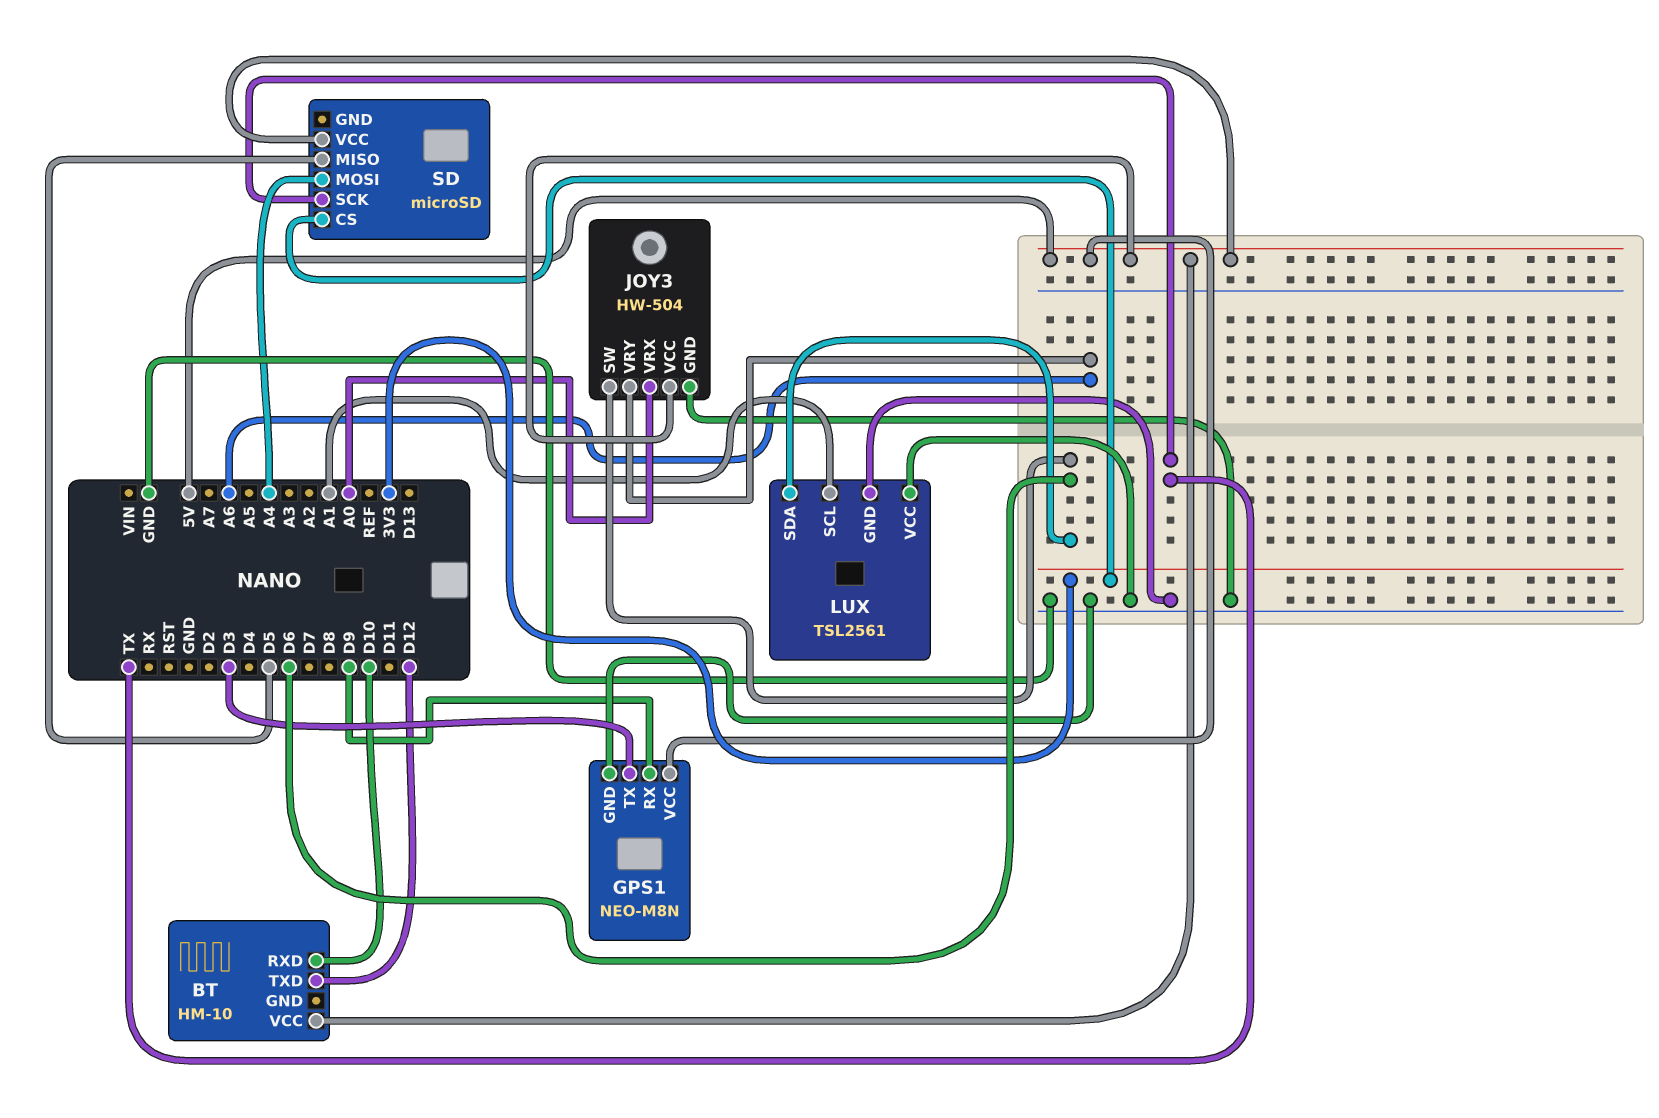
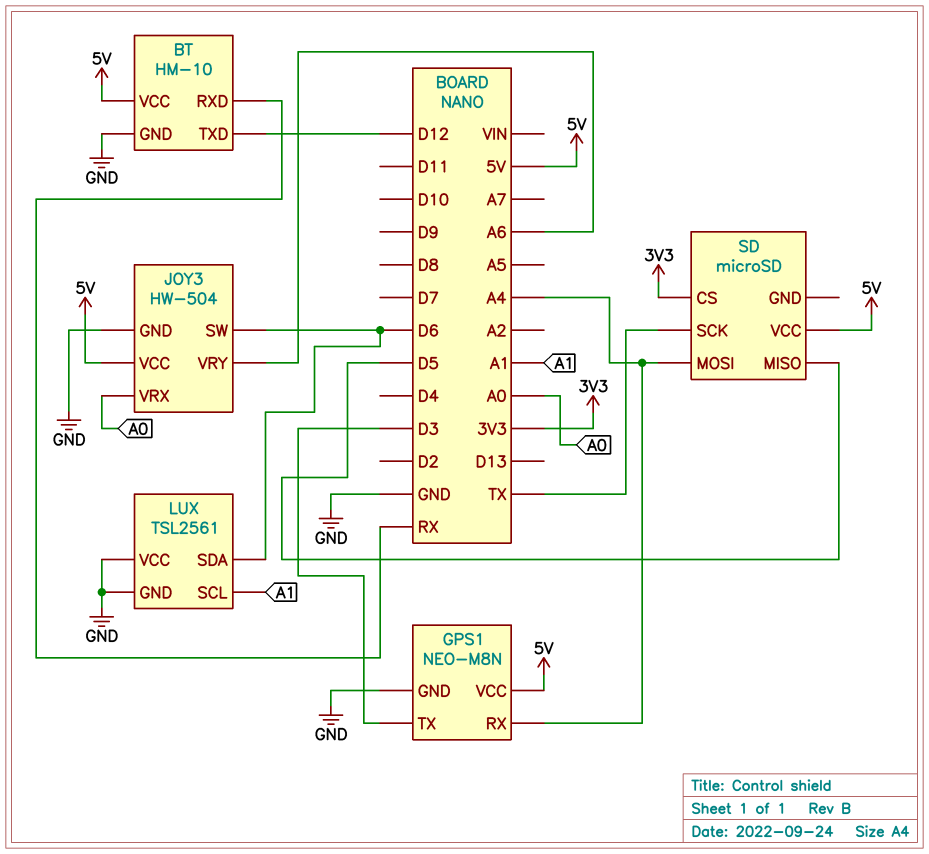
BT pin GND: none -> GND
BT pin RXD: D10 -> RX
GPS1 pin RX: D9 -> A4

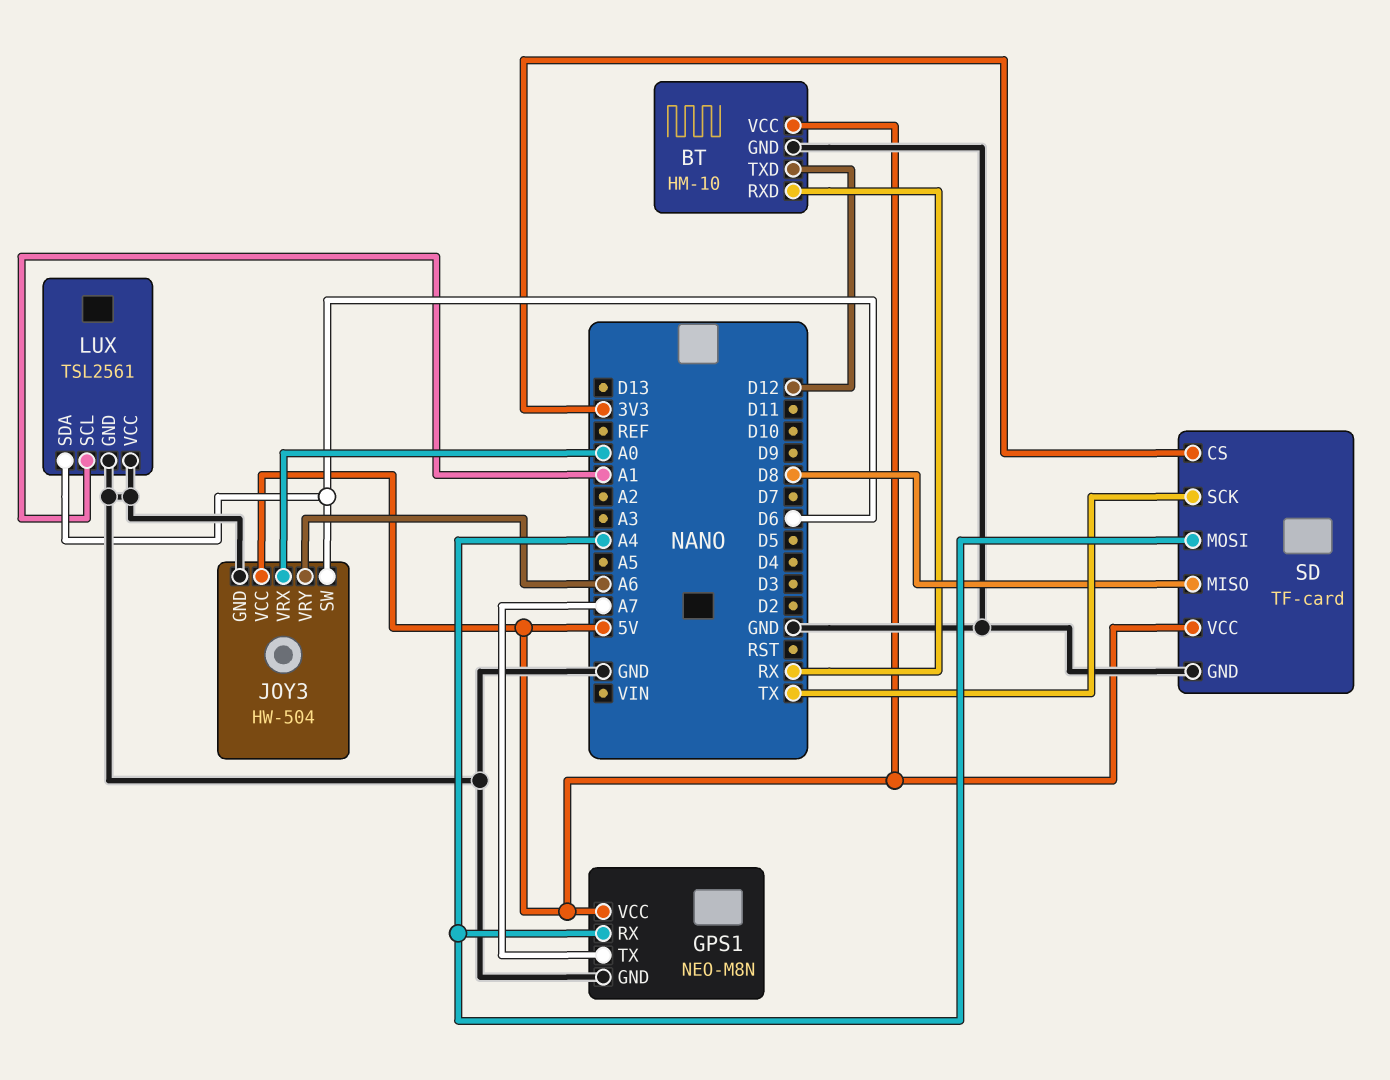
GPS1 pin TX: D3 -> A7
SD: microSD -> TF-card
SD pin GND: none -> GND
SD pin MISO: D5 -> D8

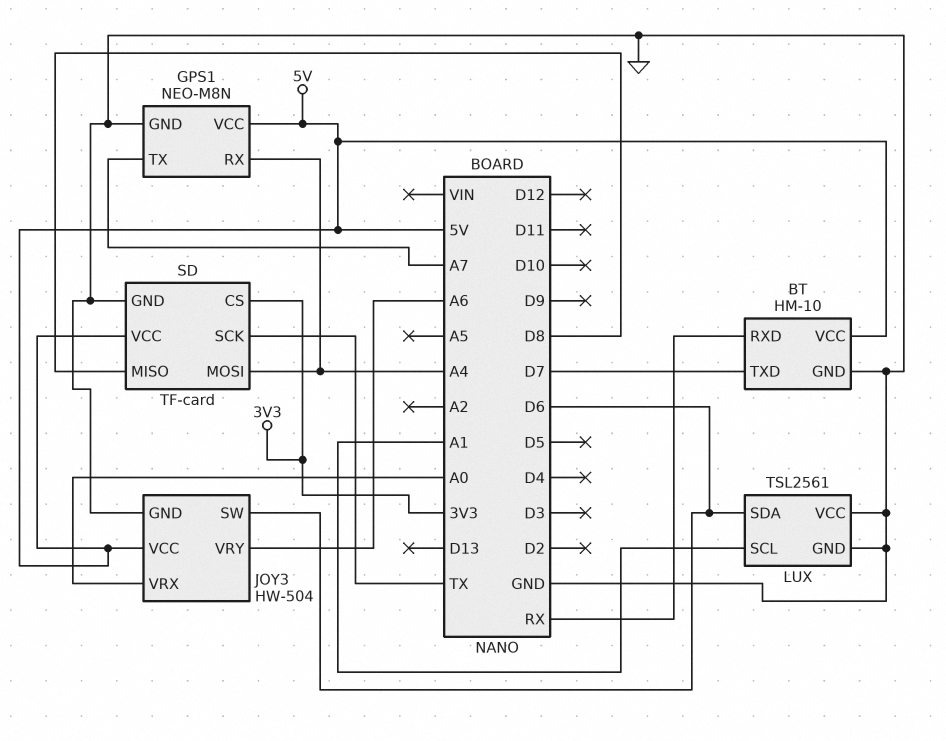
BT pin TXD: D12 -> D7

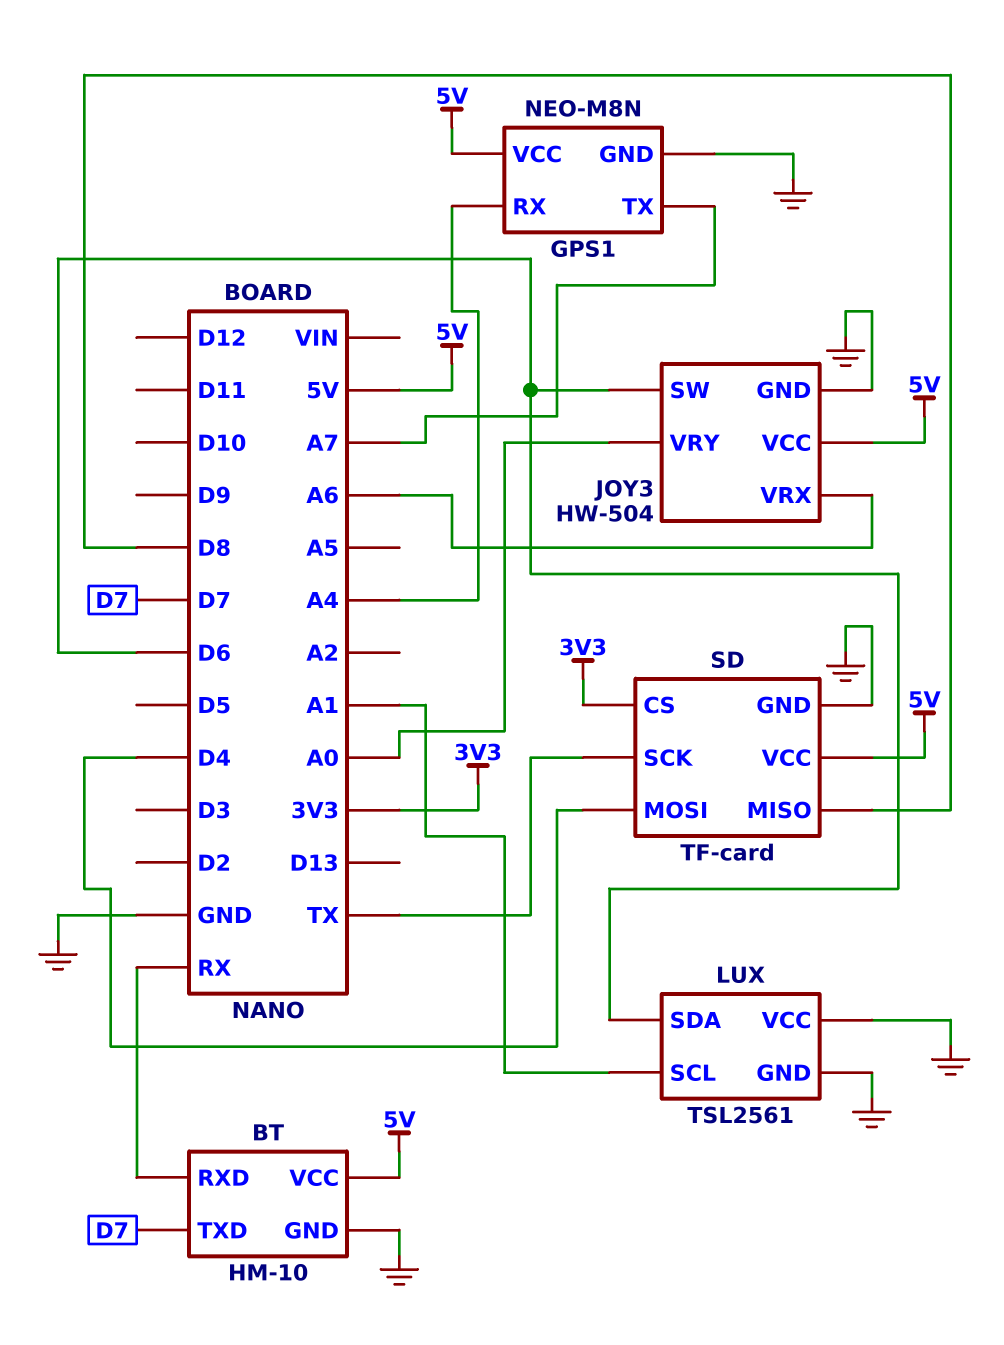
JOY3 pin VRX: A0 -> A6
JOY3 pin VRY: A6 -> A0
SD pin MOSI: A4 -> D4

